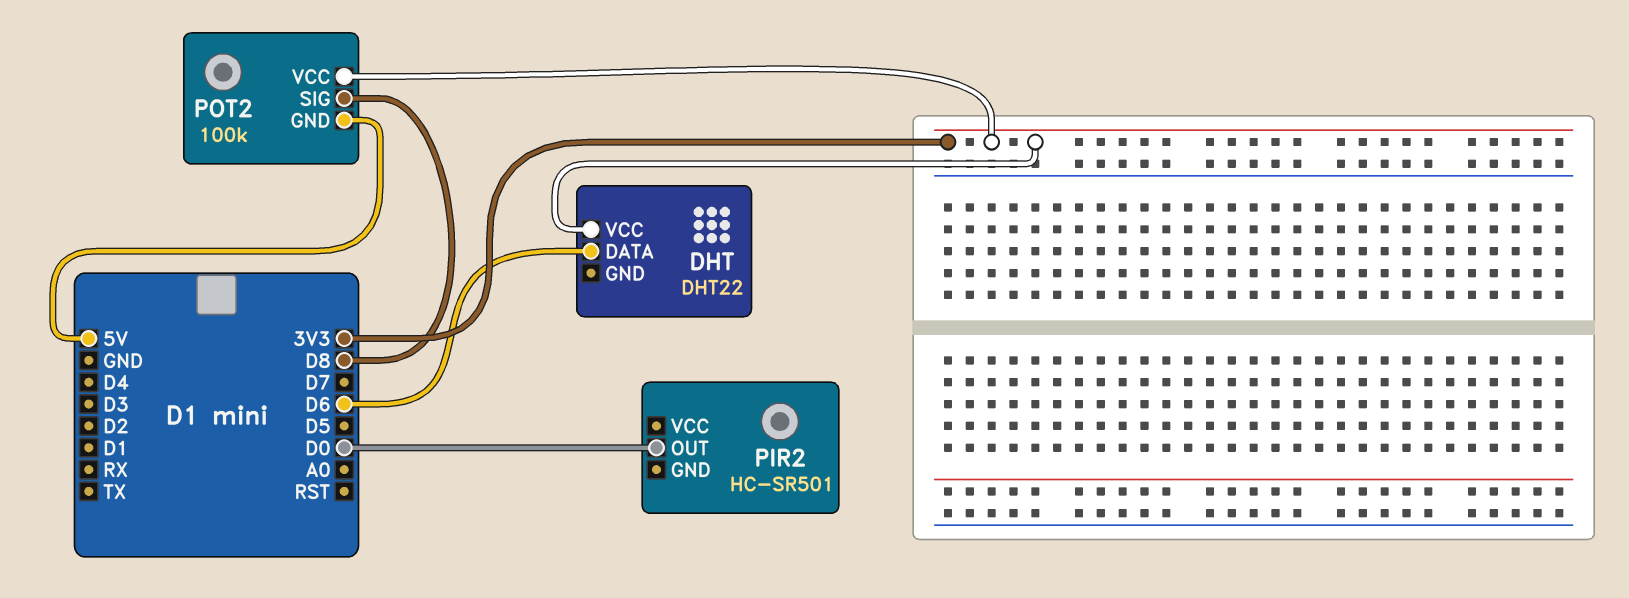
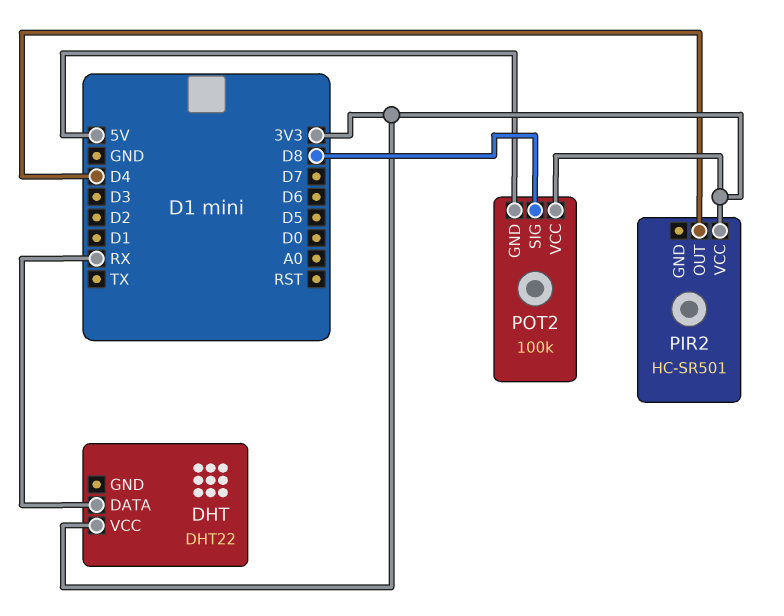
DHT pin DATA: D6 -> RX
PIR2 pin OUT: D0 -> D4
PIR2 pin VCC: none -> 3V3

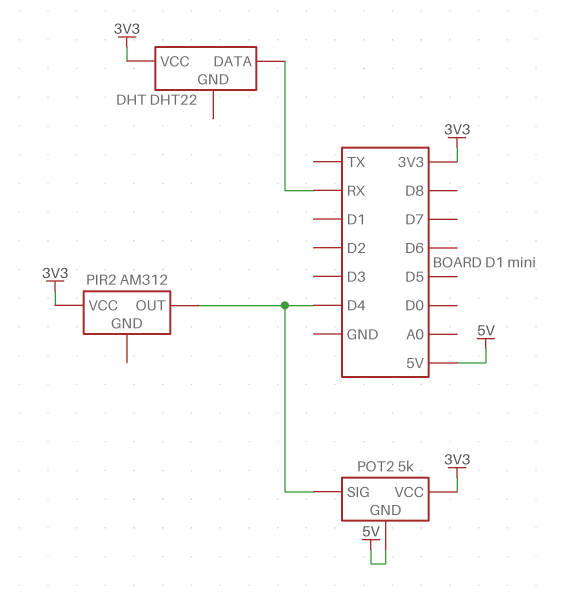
PIR2: HC-SR501 -> AM312
POT2: 100k -> 5k
POT2 pin SIG: D8 -> D4

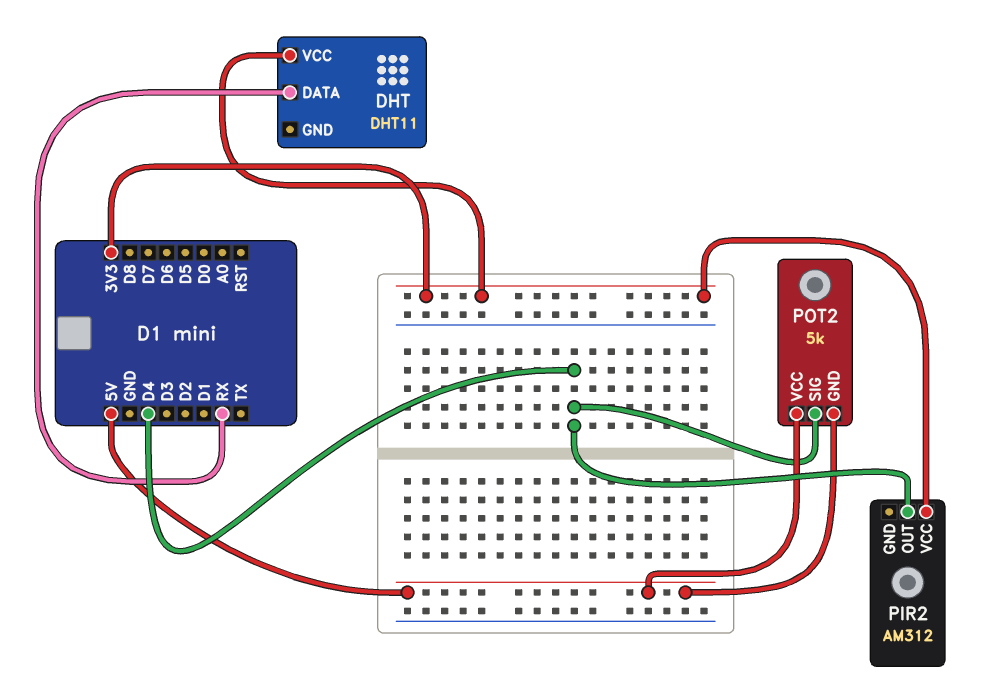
DHT: DHT22 -> DHT11
POT2 pin VCC: 3V3 -> 5V

